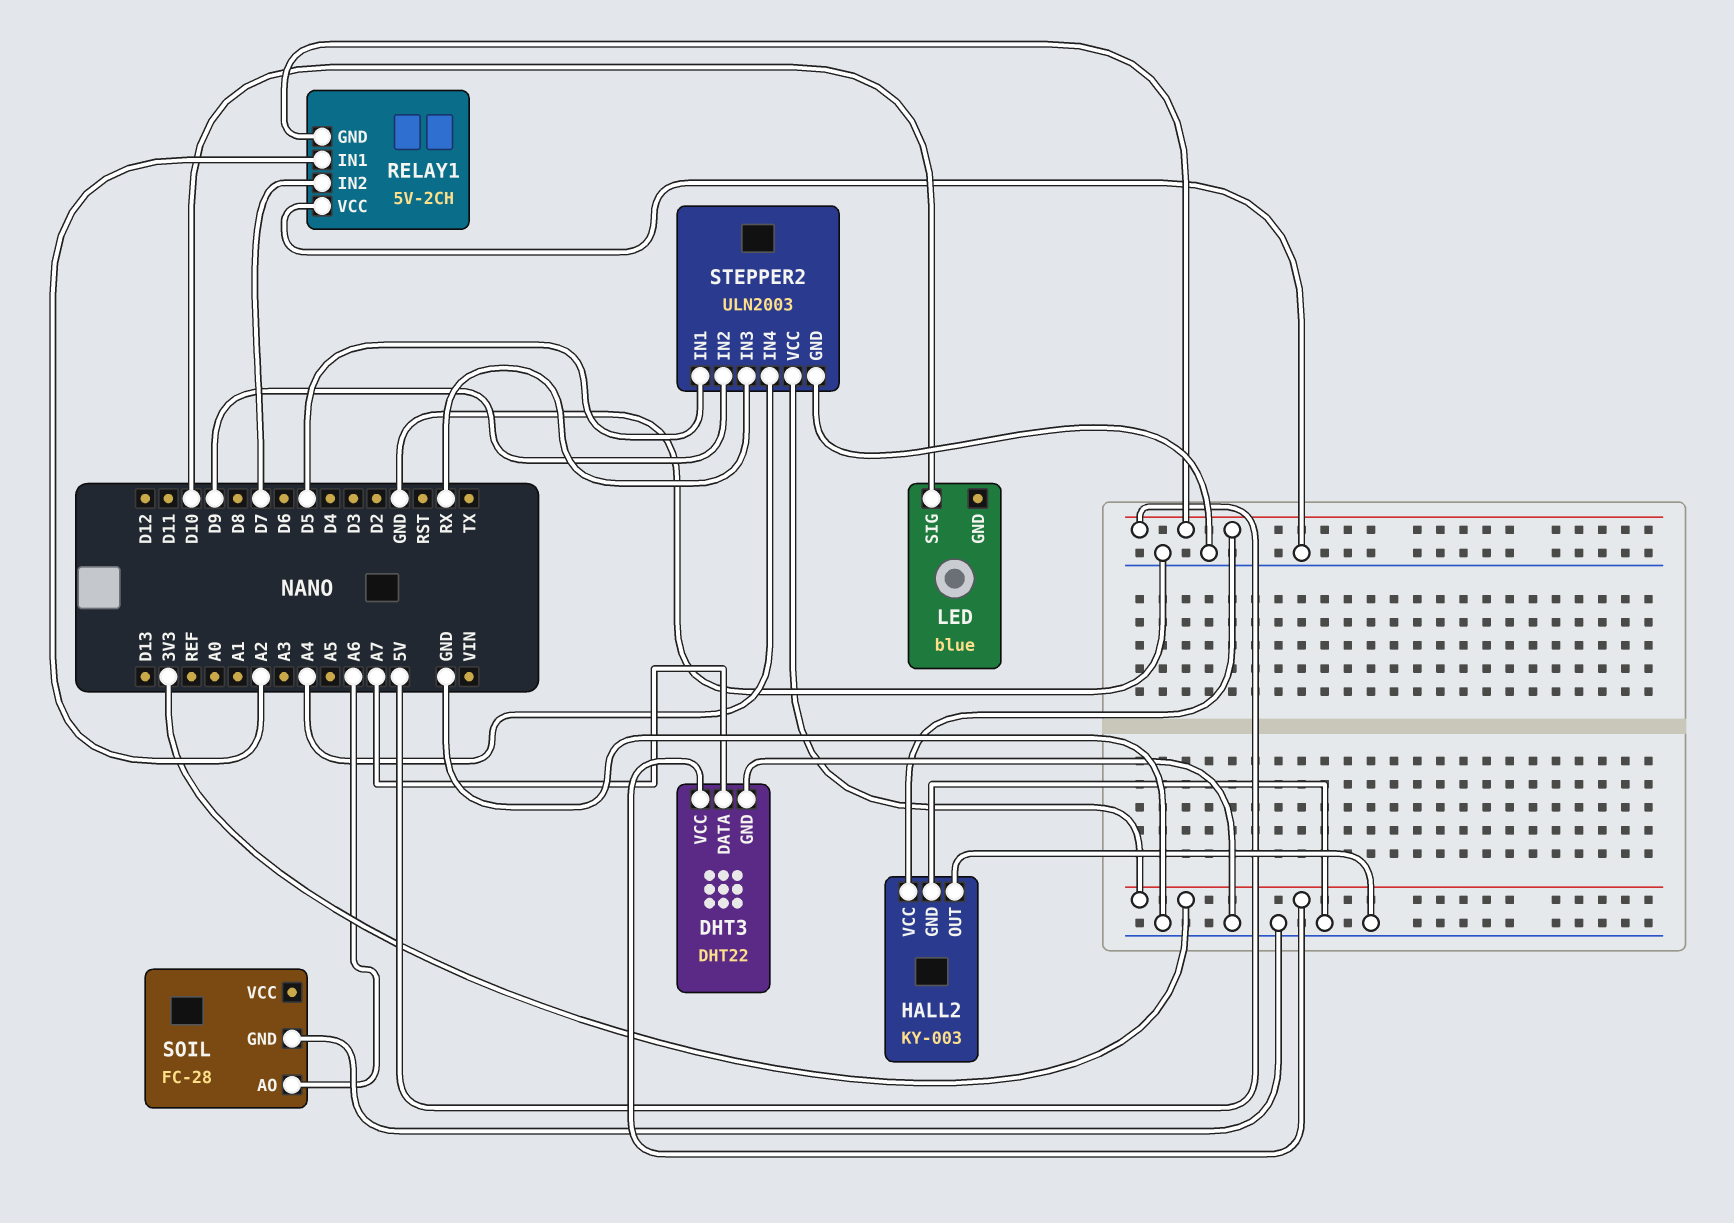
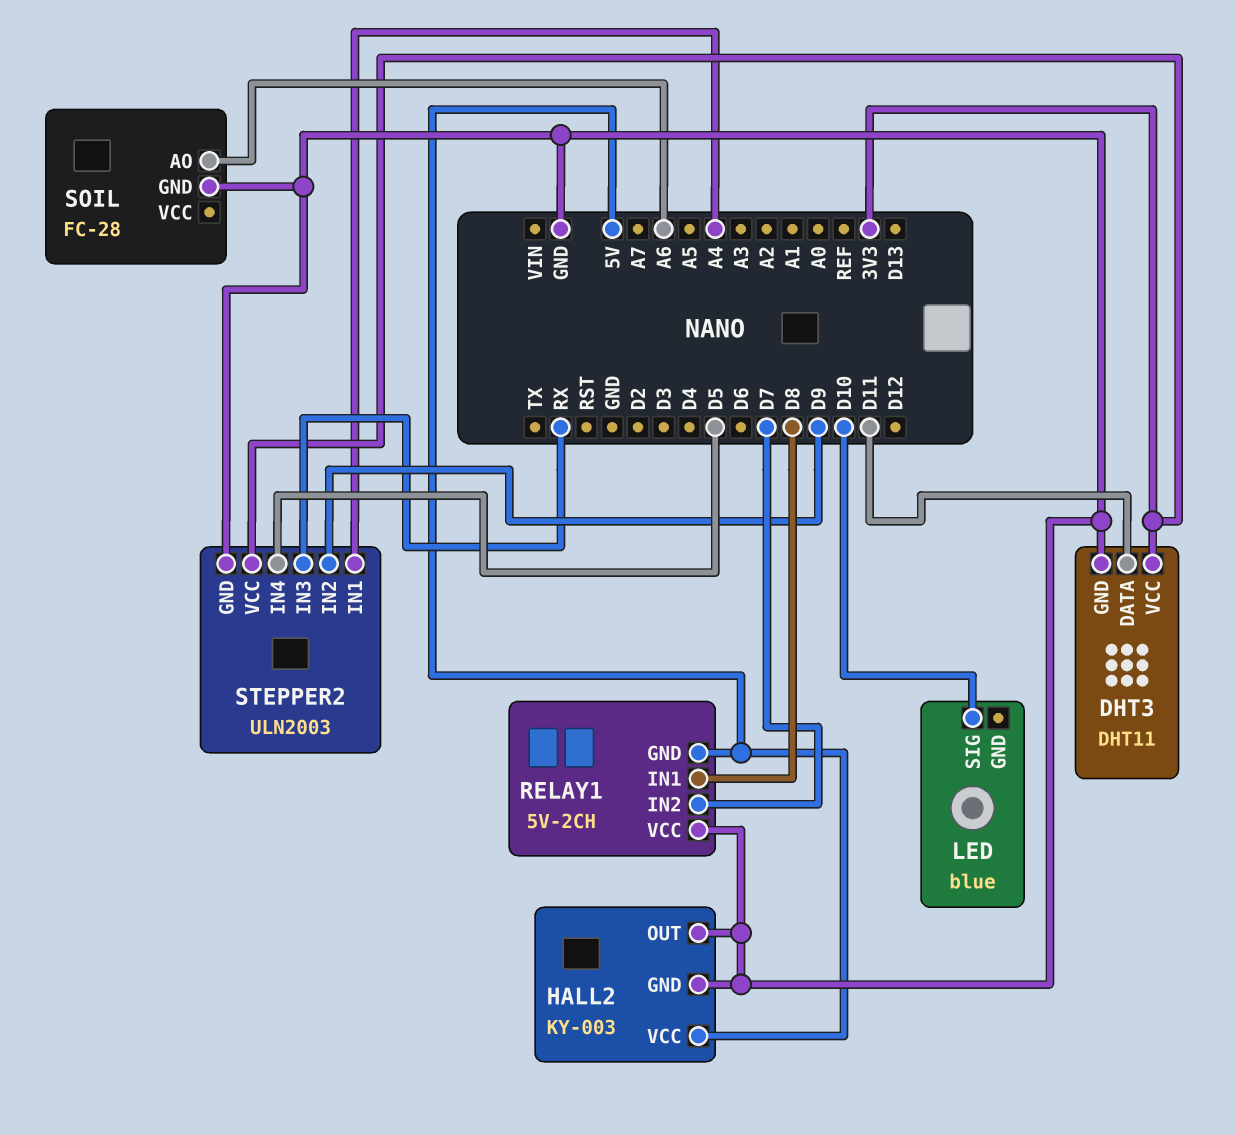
DHT3: DHT22 -> DHT11
DHT3 pin DATA: A7 -> D11
RELAY1 pin IN1: A2 -> D8
STEPPER2 pin IN1: D5 -> A4
STEPPER2 pin IN4: A4 -> D5

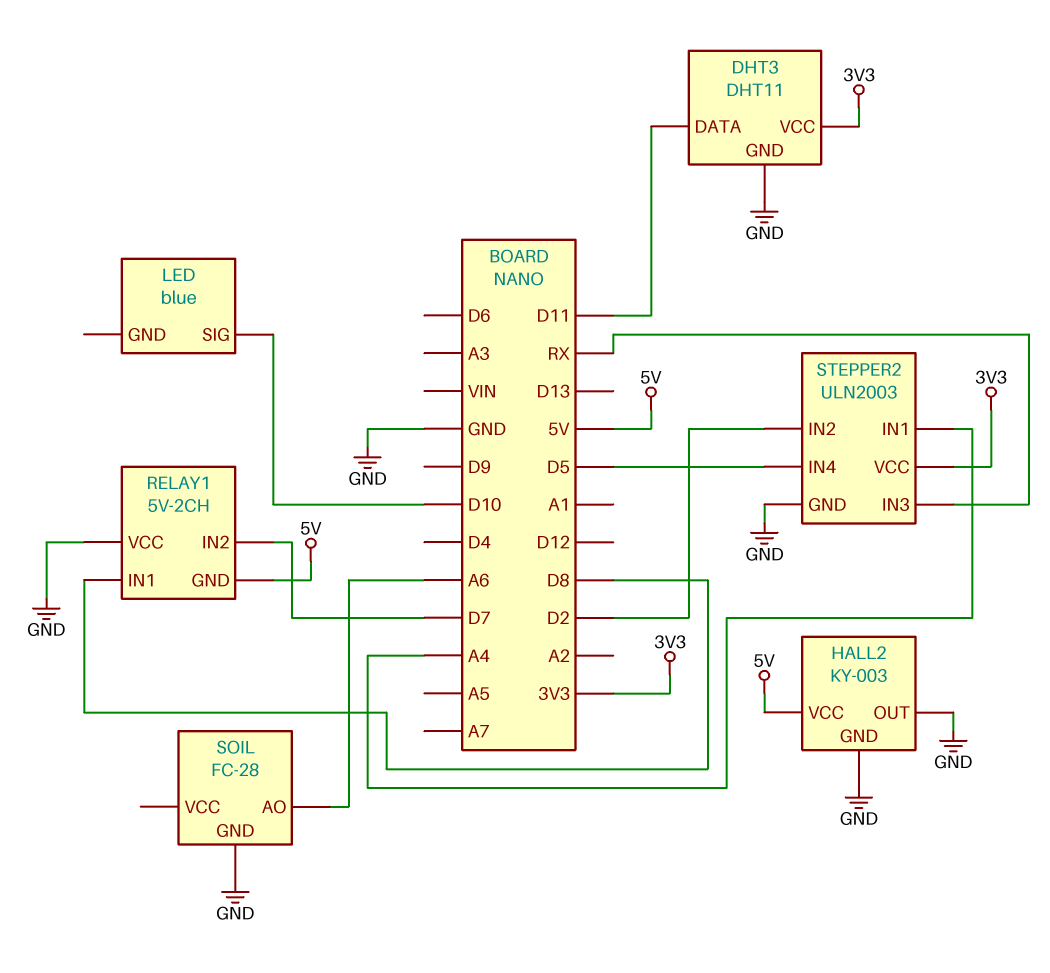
STEPPER2 pin IN2: D9 -> D2

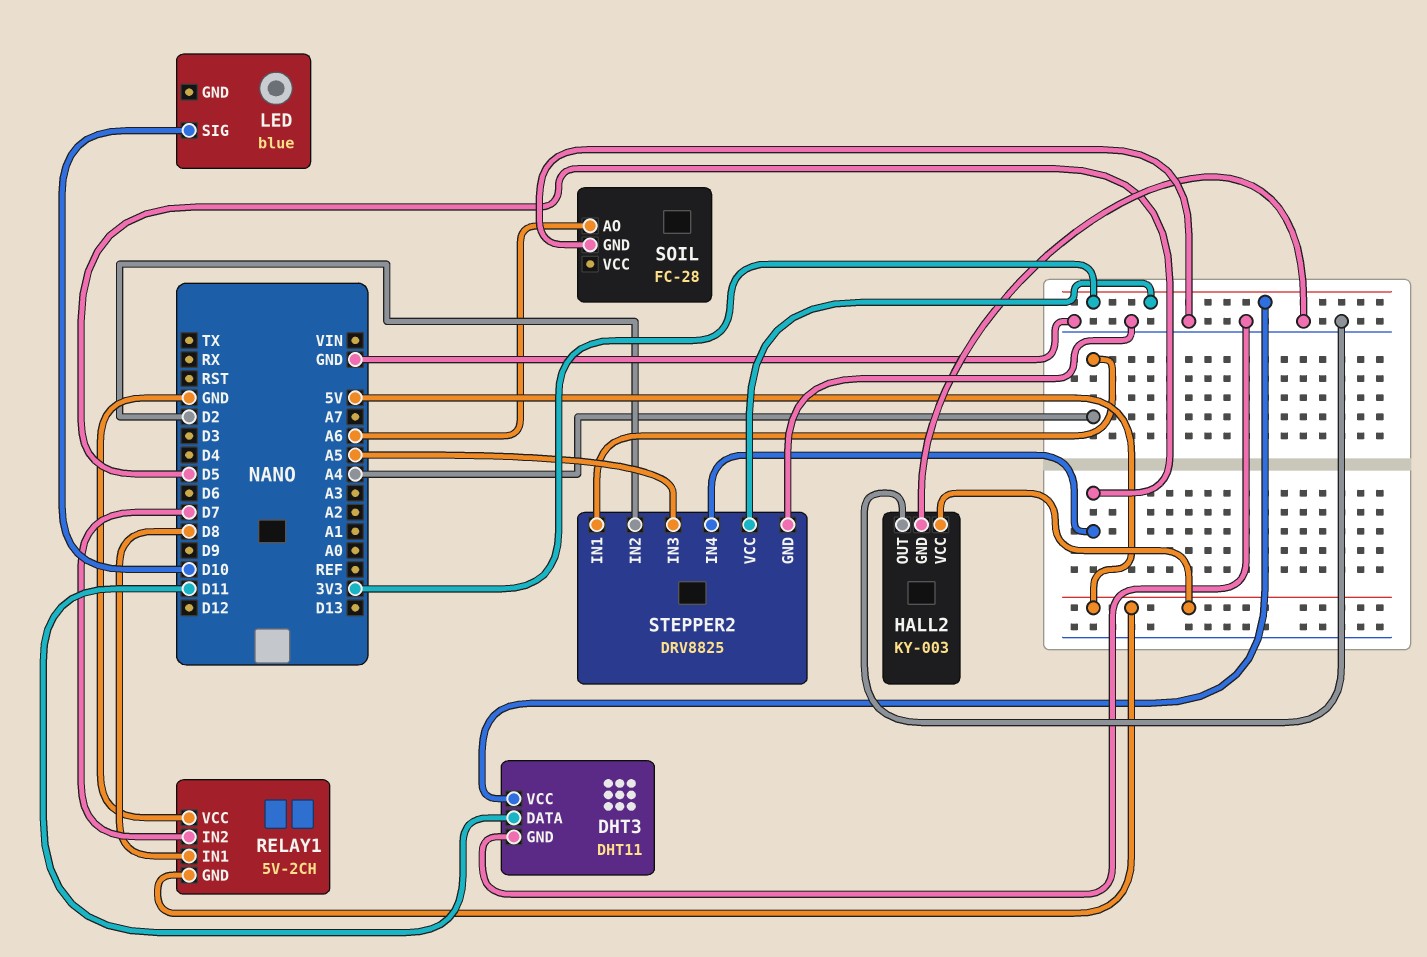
STEPPER2: ULN2003 -> DRV8825
STEPPER2 pin IN3: RX -> A5

